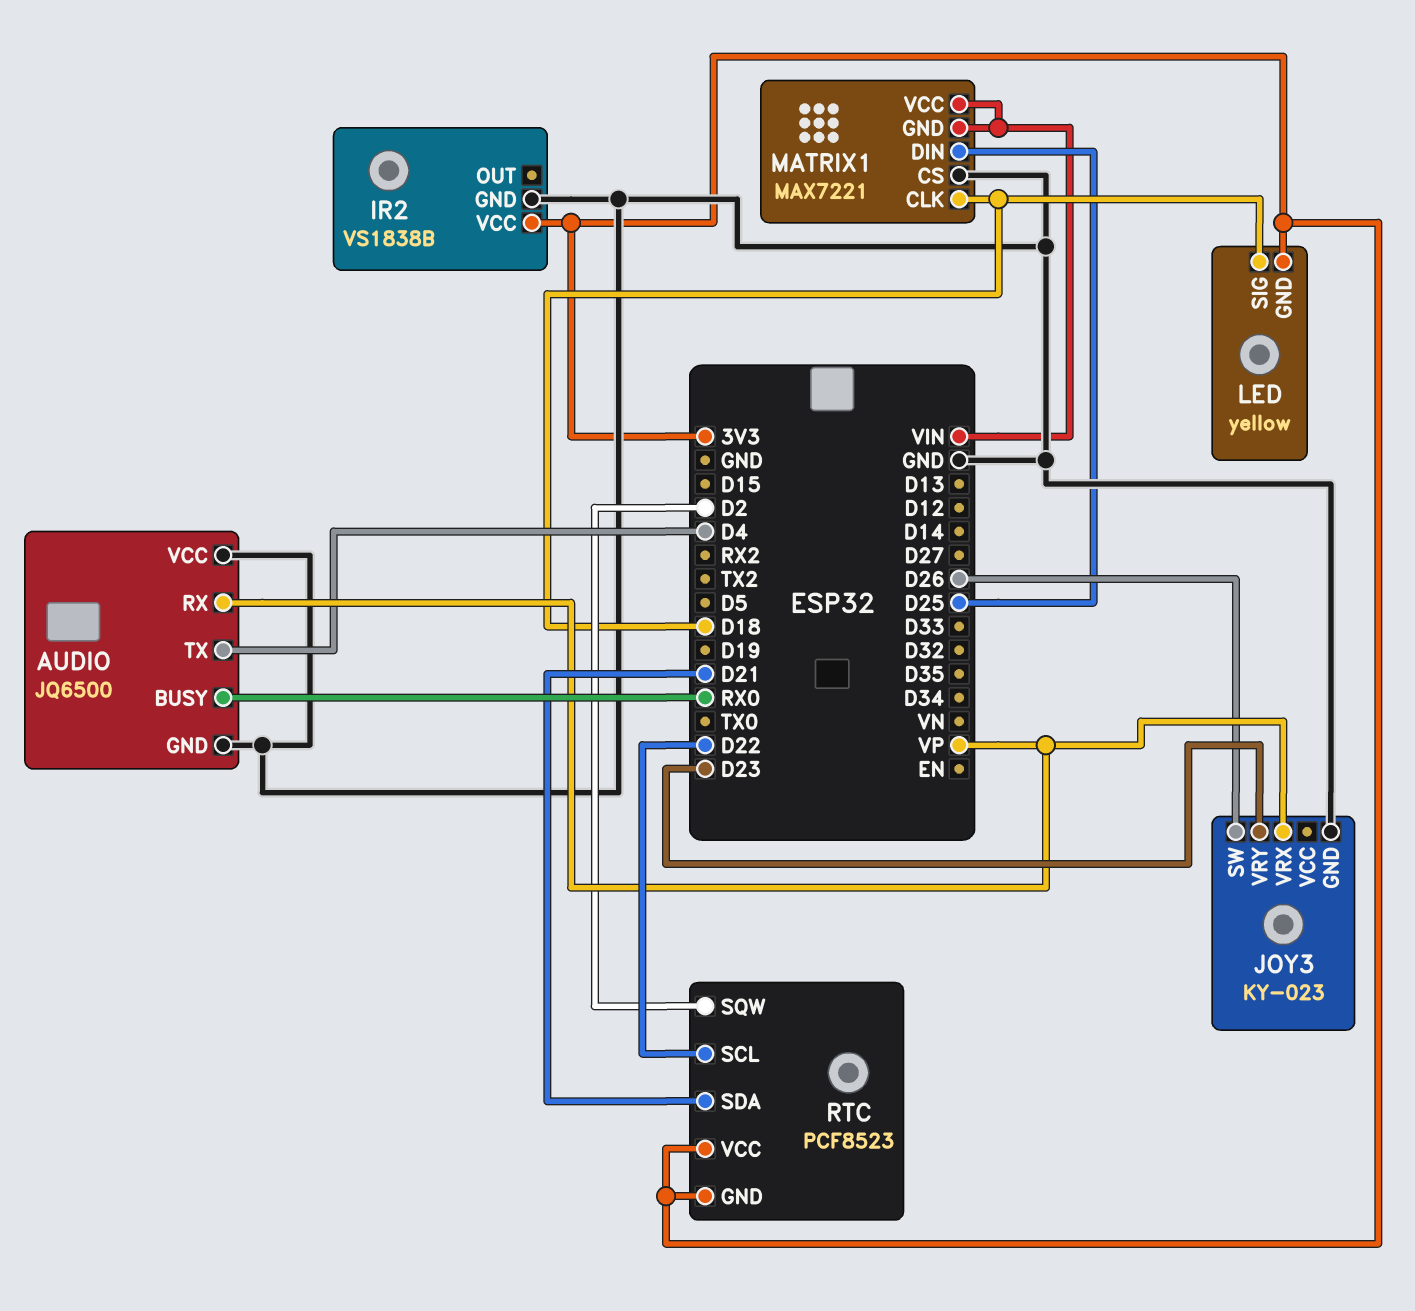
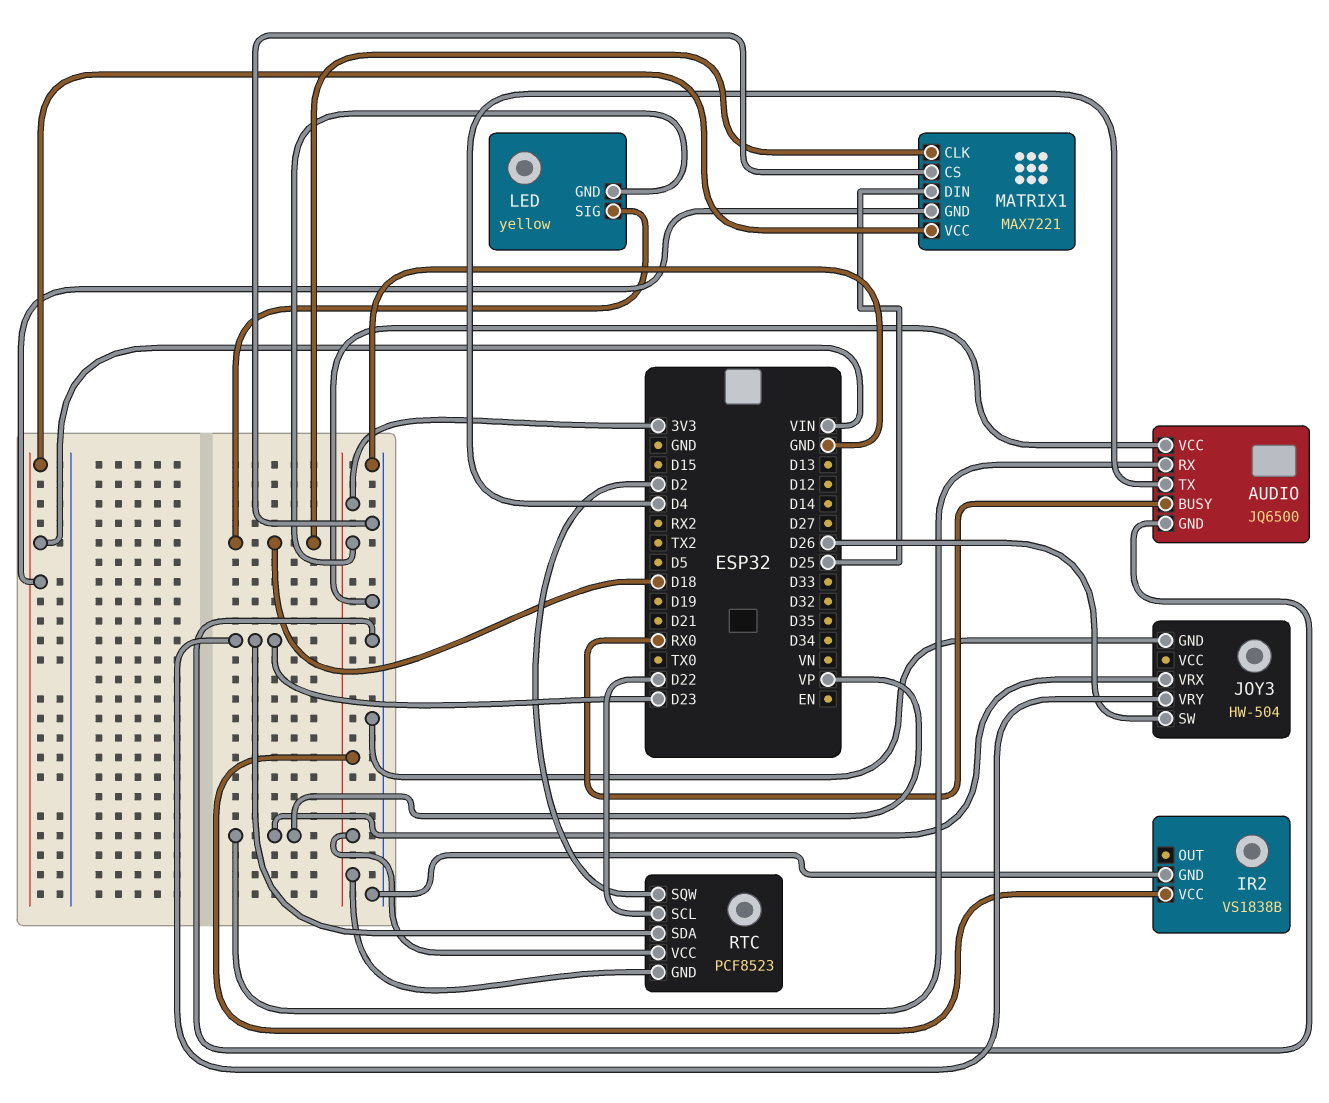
JOY3: KY-023 -> HW-504
RTC pin SDA: D21 -> D23

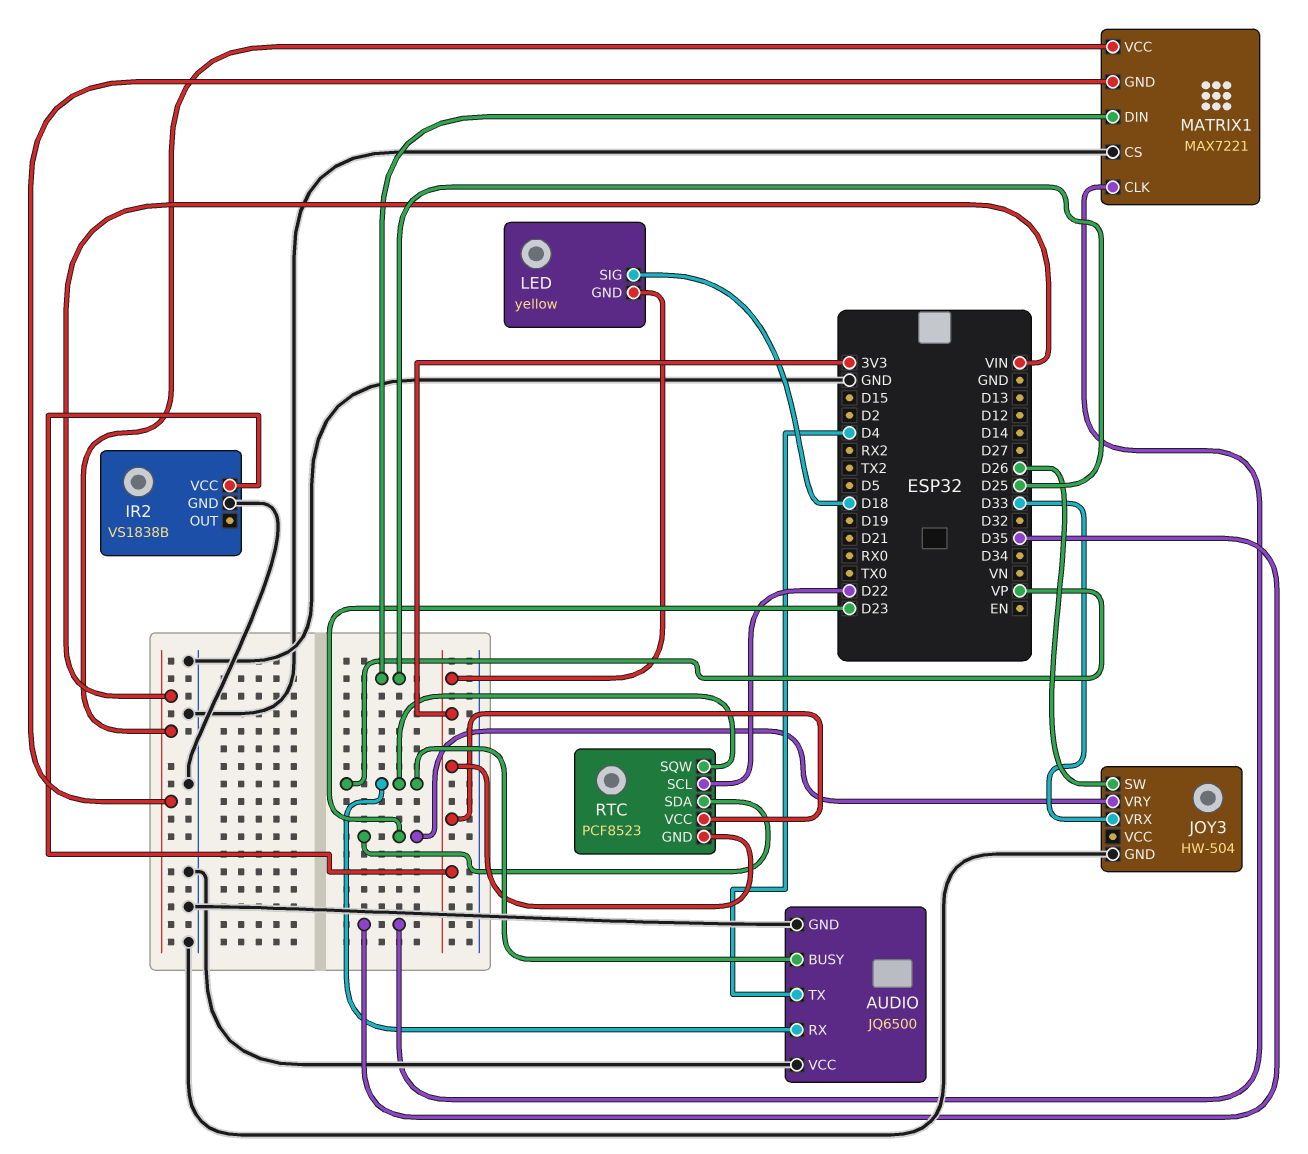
AUDIO pin BUSY: RX0 -> VP
JOY3 pin VRX: VP -> D33
MATRIX1 pin CLK: D18 -> D35
RTC pin SQW: D2 -> VP

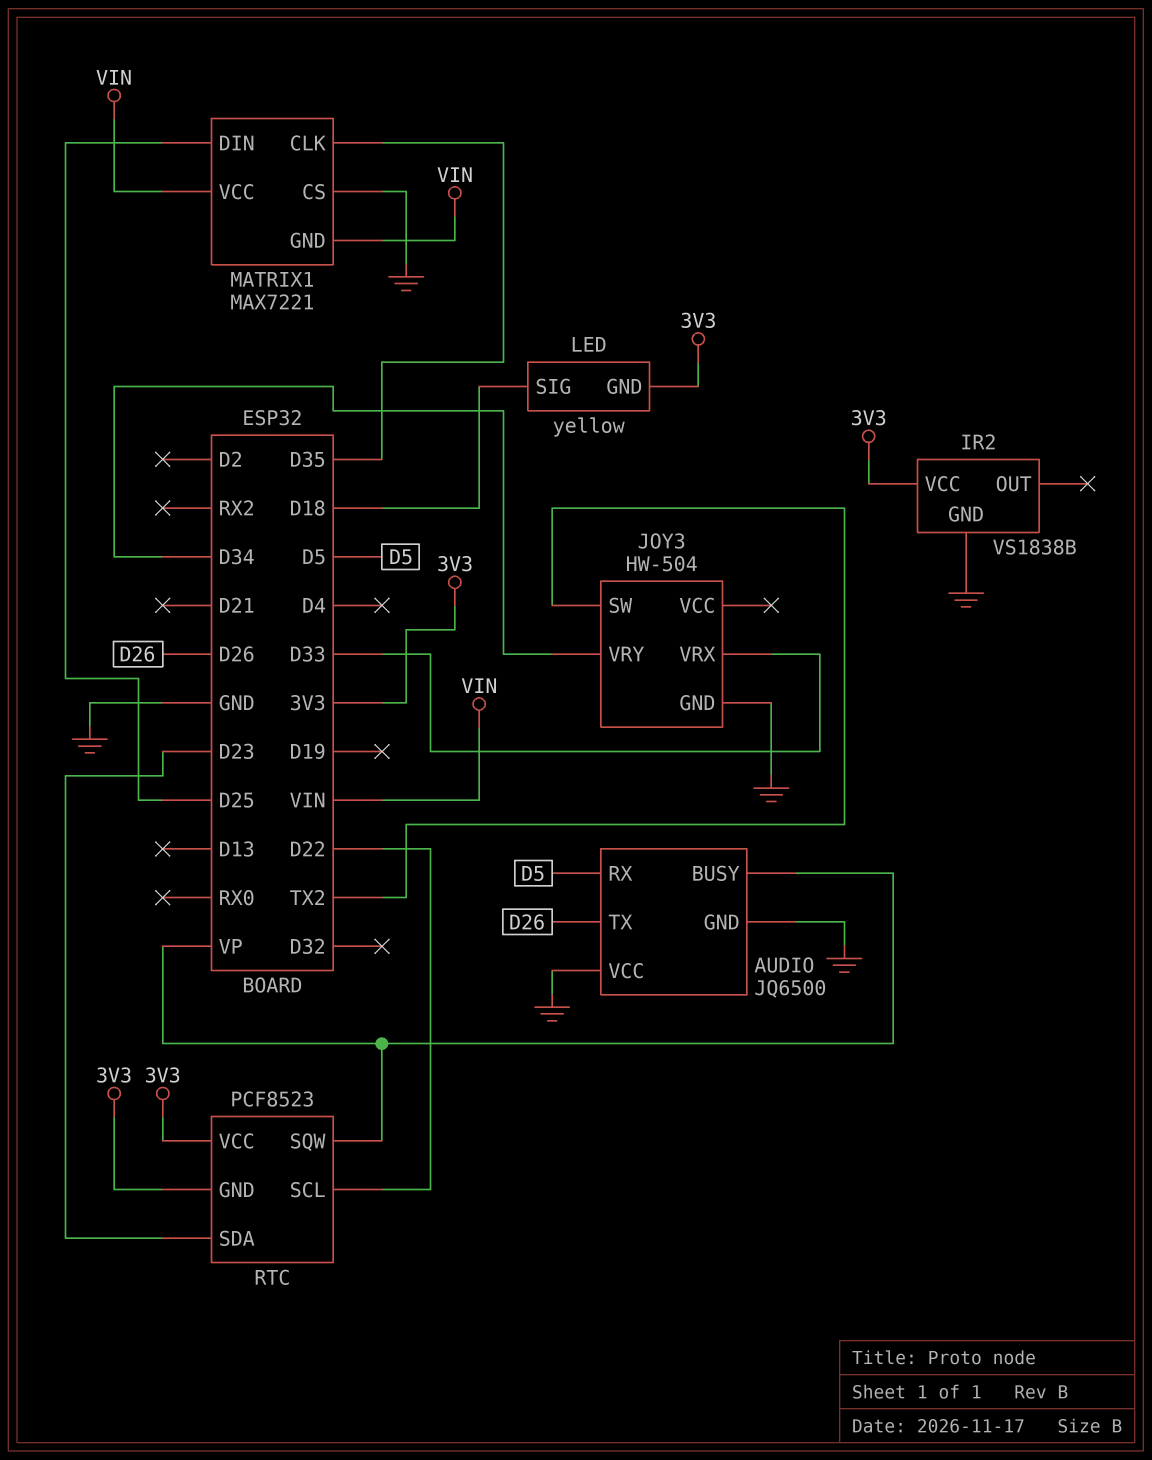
AUDIO pin RX: VP -> D5
AUDIO pin TX: D4 -> D26
JOY3 pin SW: D26 -> TX2
JOY3 pin VRY: D23 -> D34

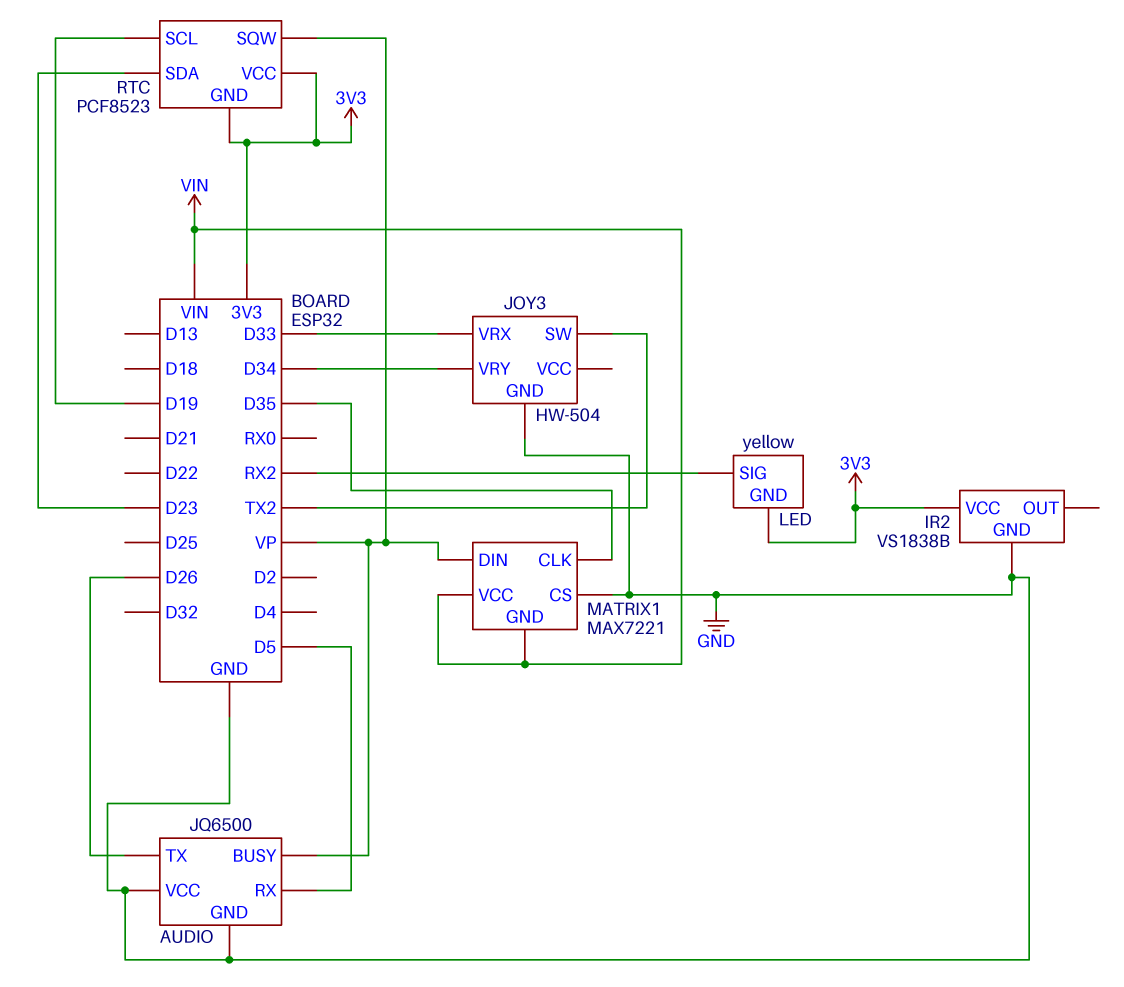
LED pin SIG: D18 -> RX2
MATRIX1 pin DIN: D25 -> VP
RTC pin SCL: D22 -> D19

